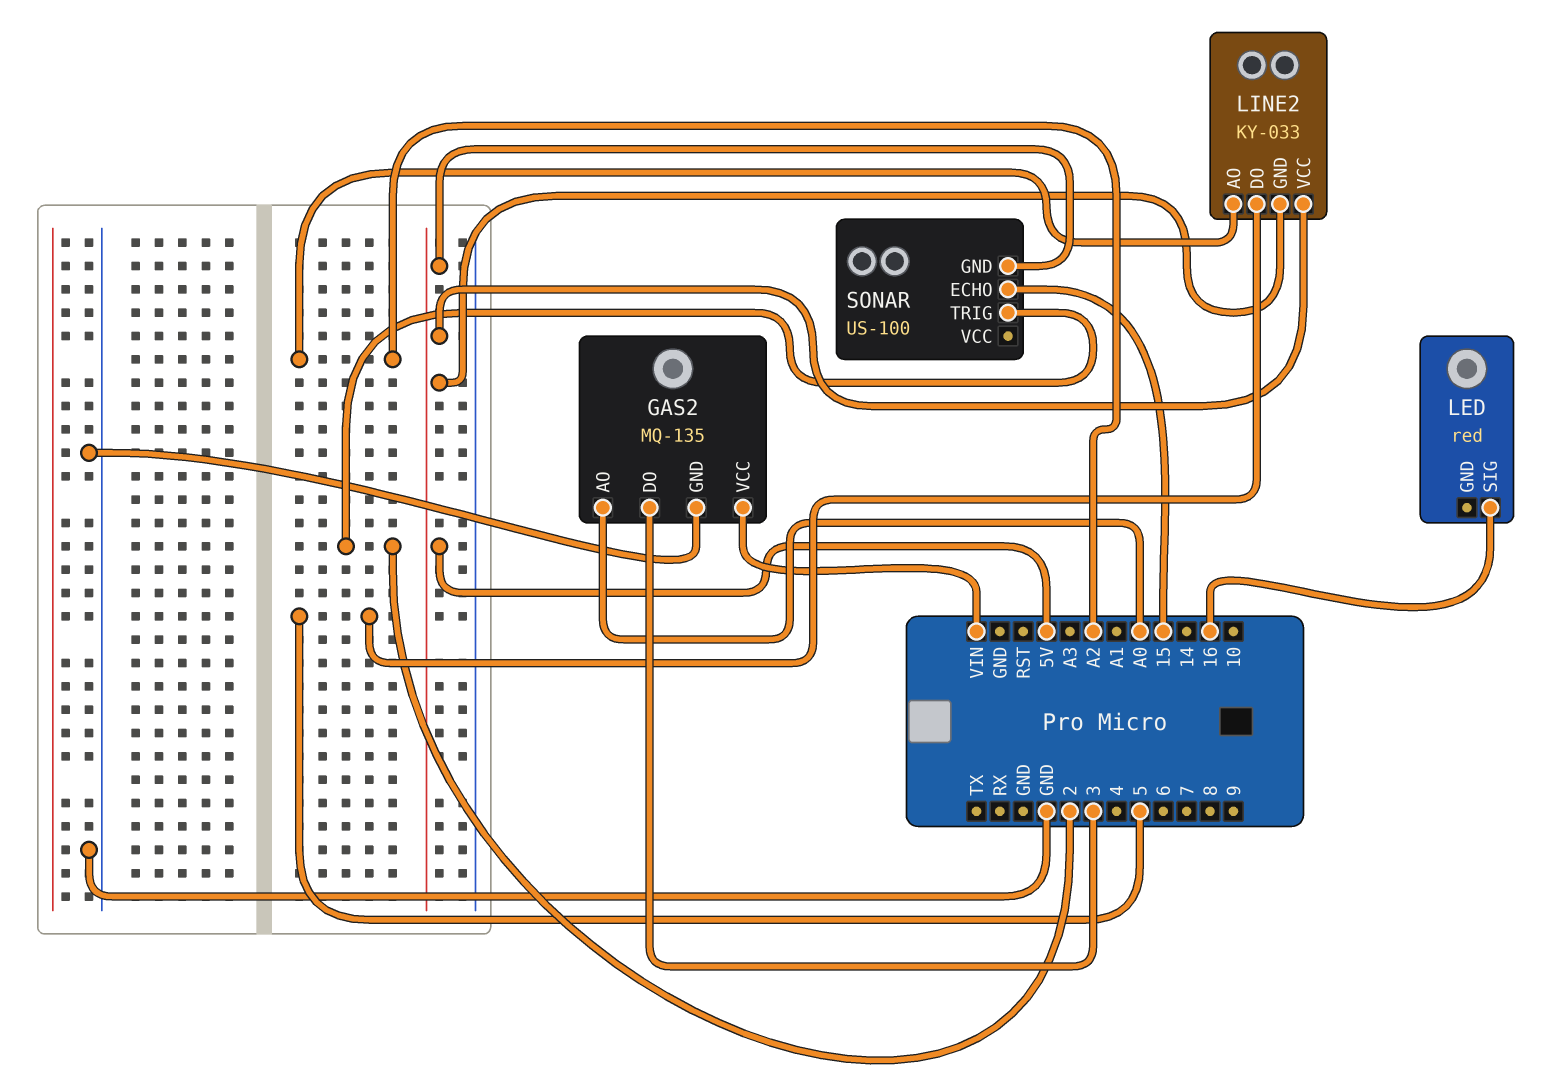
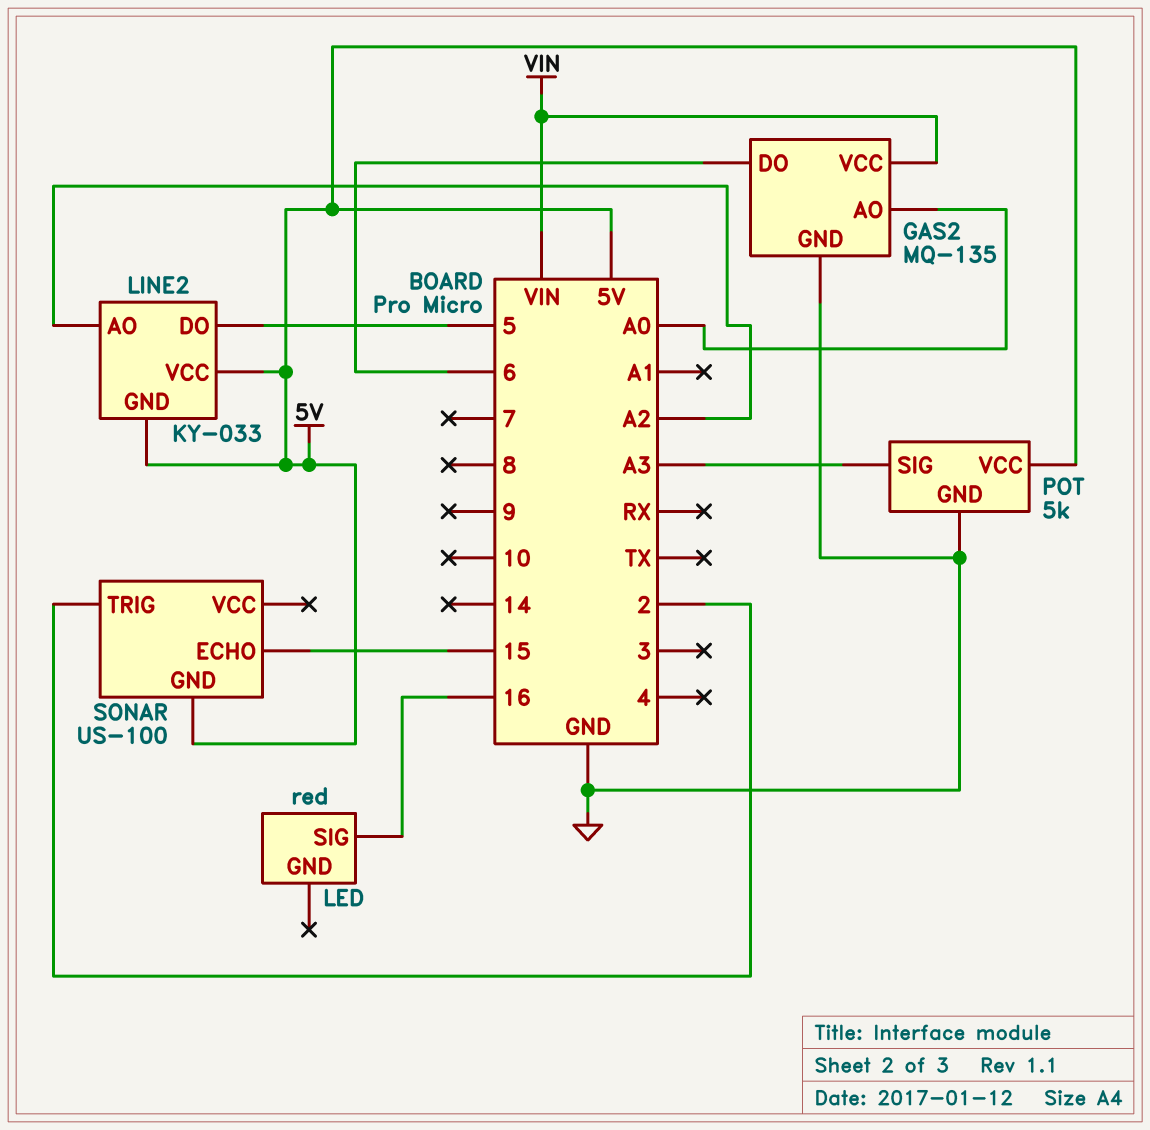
GAS2 pin DO: 3 -> 6
POT: none -> 5k
POT pin GND: none -> GND
POT pin SIG: none -> A3
POT pin VCC: none -> 5V

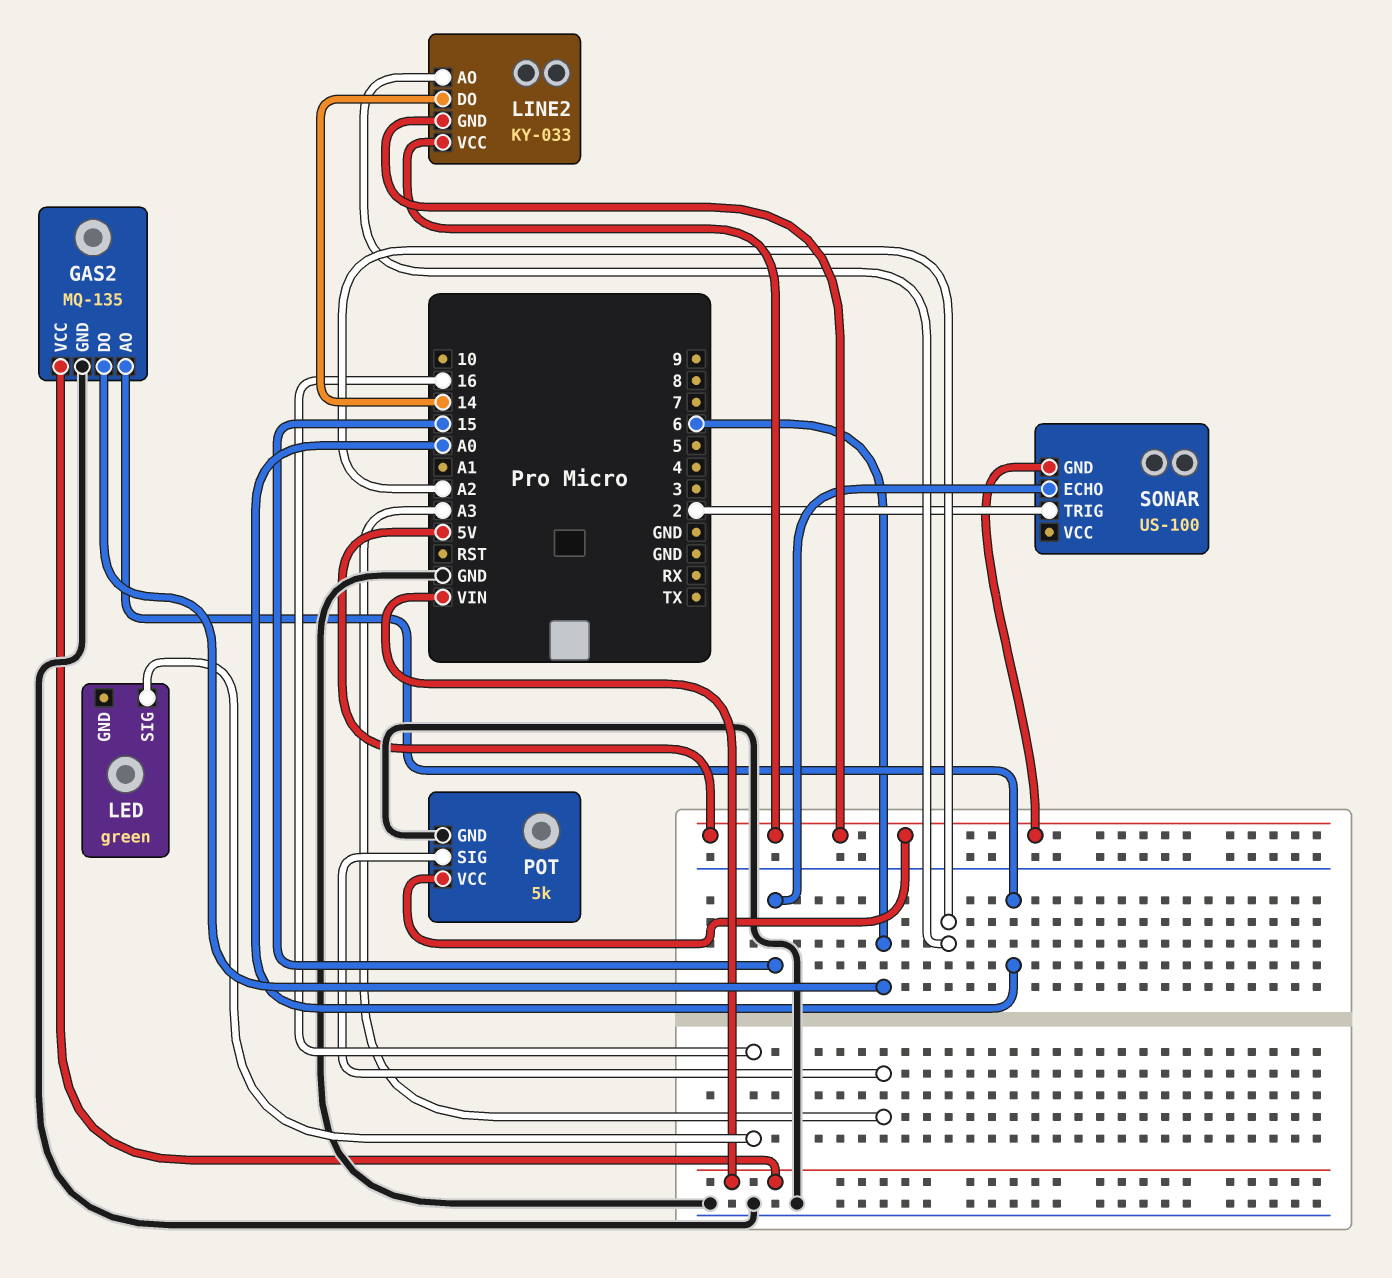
LED: red -> green
LINE2 pin DO: 5 -> 14

